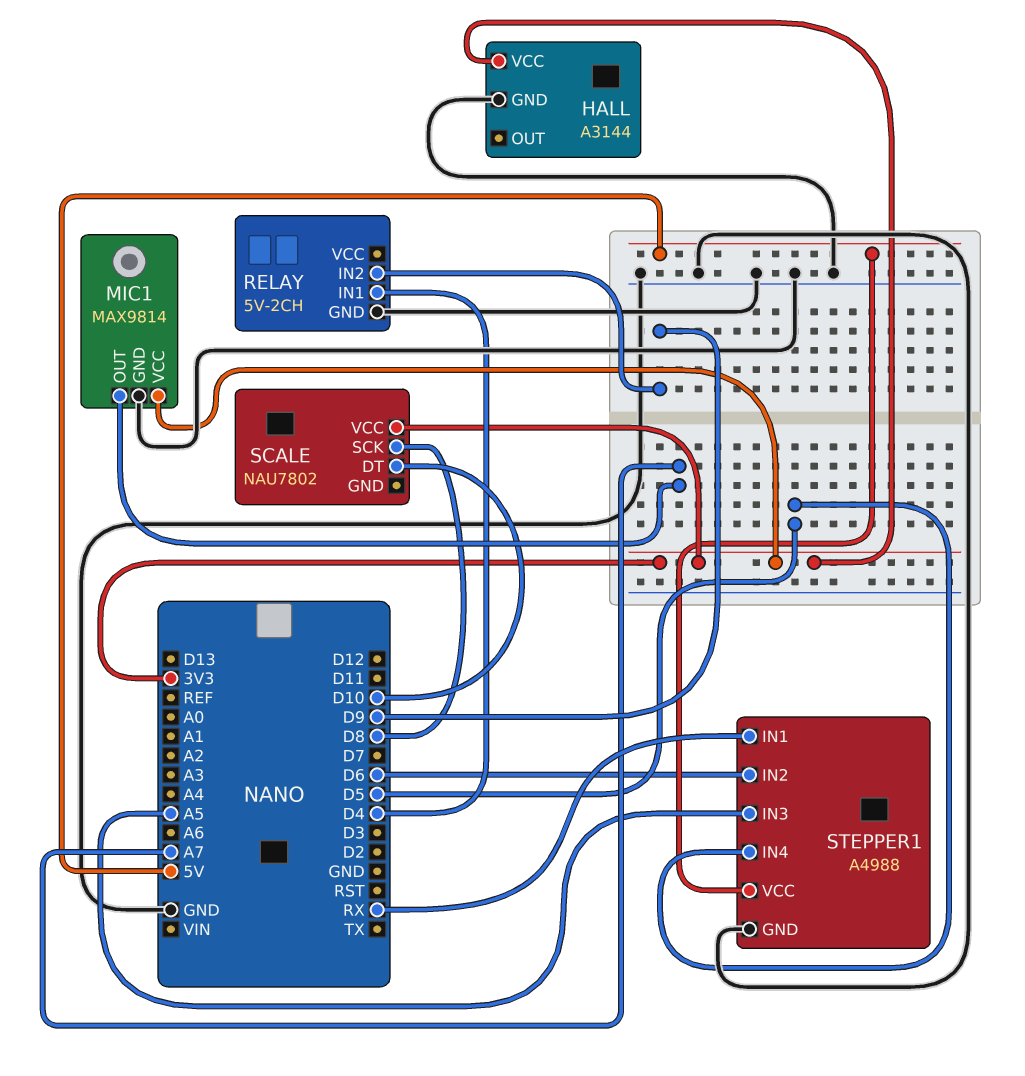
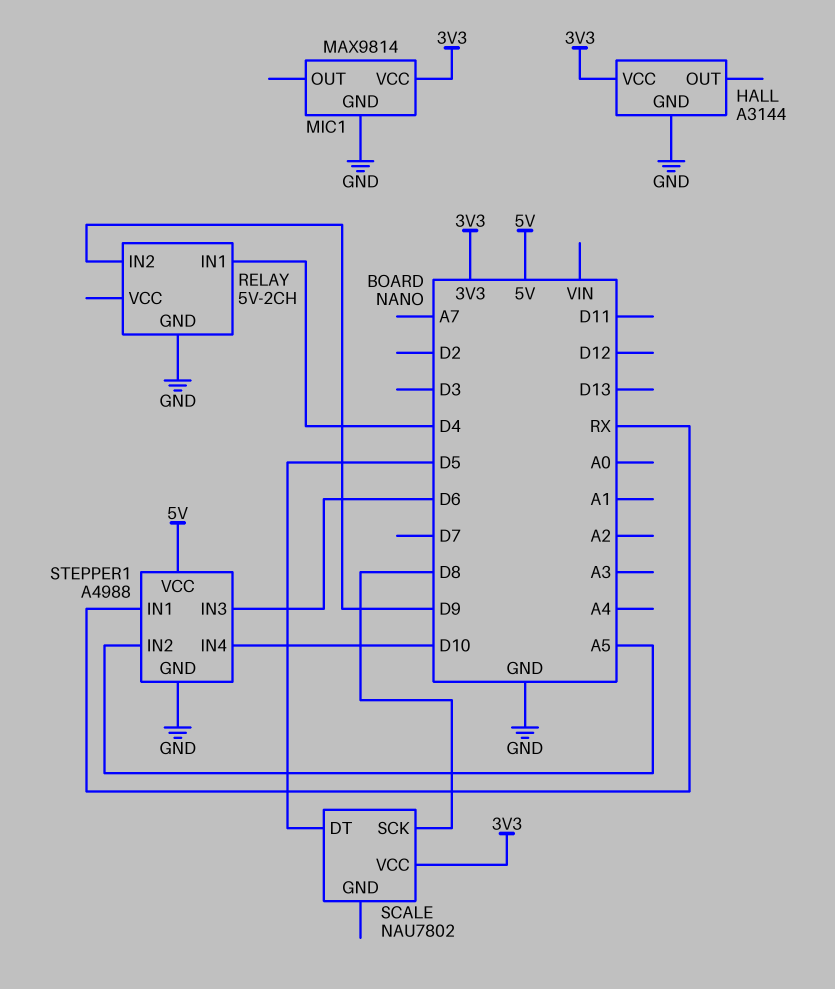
MIC1 pin OUT: A7 -> none
SCALE pin DT: D10 -> D5
STEPPER1 pin IN2: D6 -> A5
STEPPER1 pin IN3: A5 -> D6
STEPPER1 pin IN4: D5 -> D10

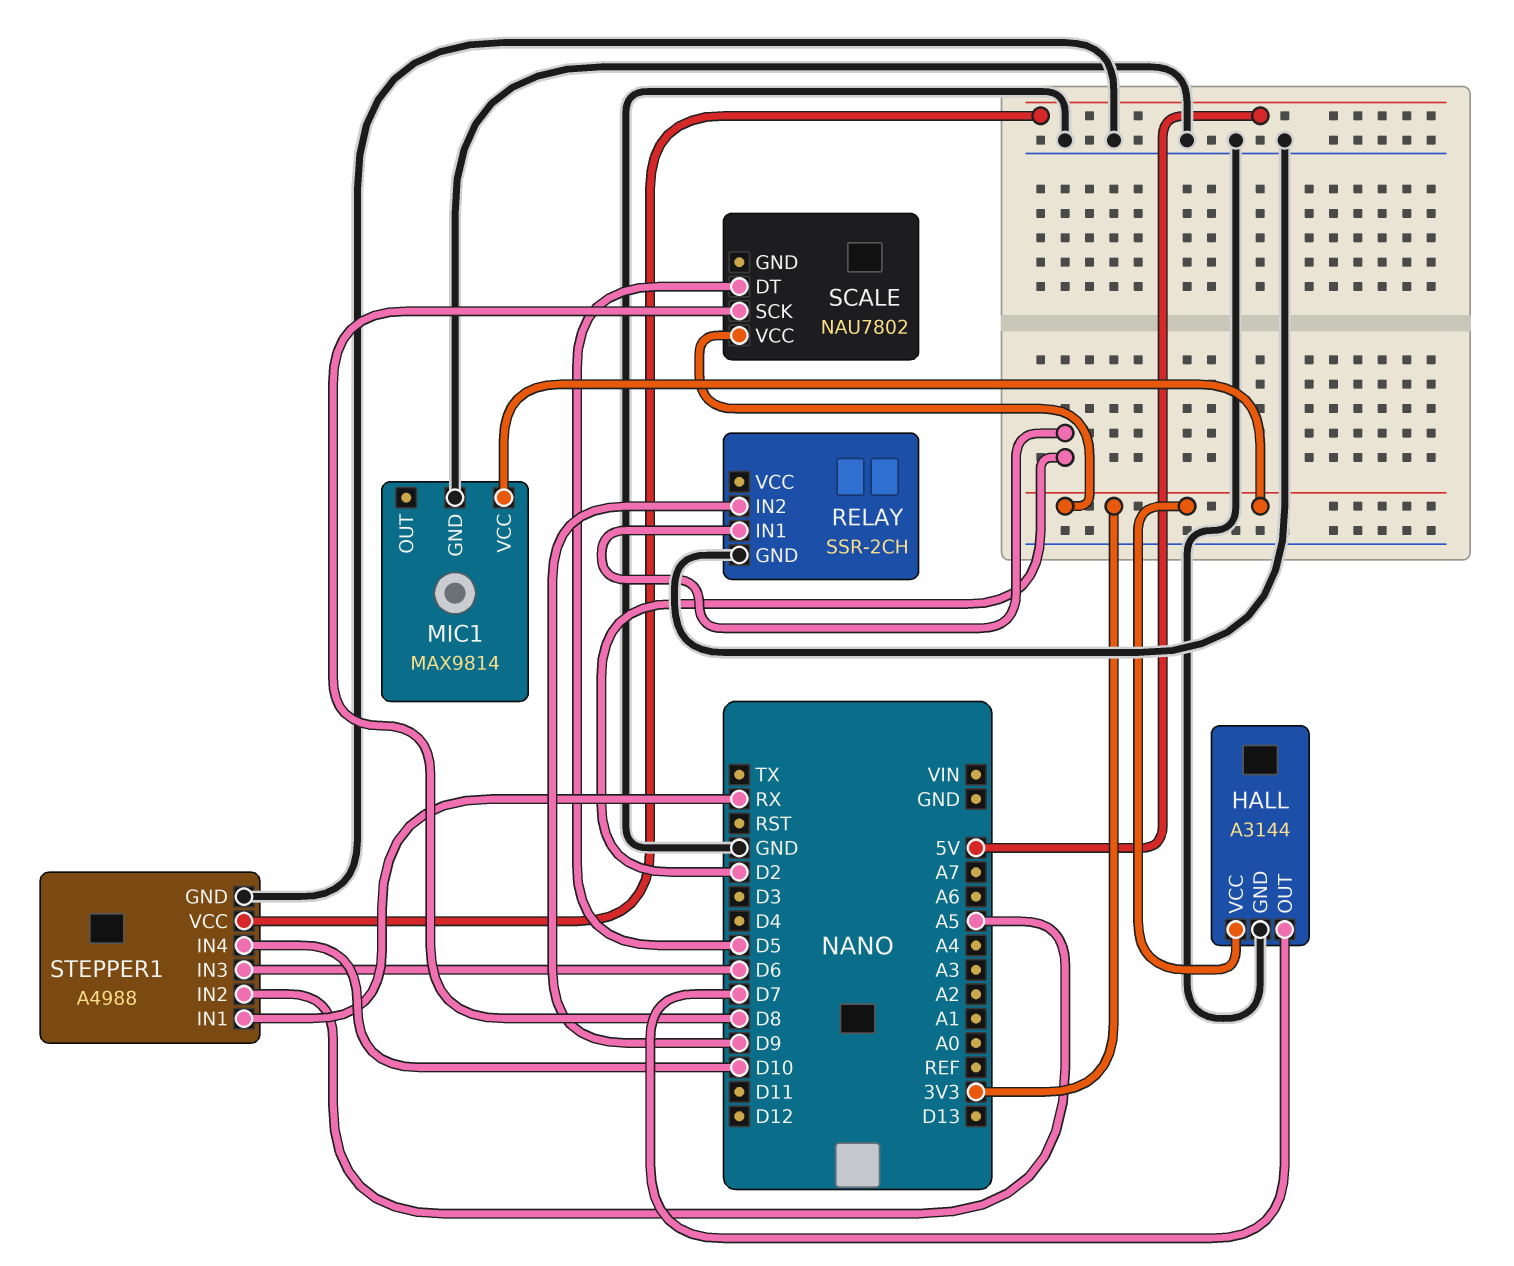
HALL pin OUT: none -> D7
RELAY: 5V-2CH -> SSR-2CH
RELAY pin IN1: D4 -> D2

